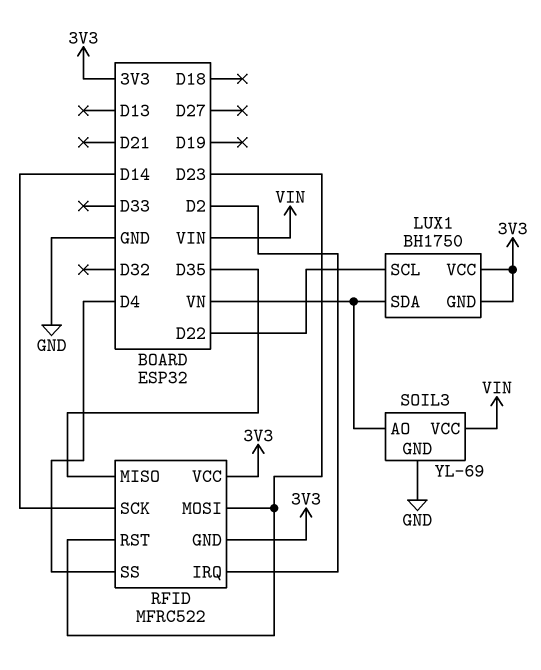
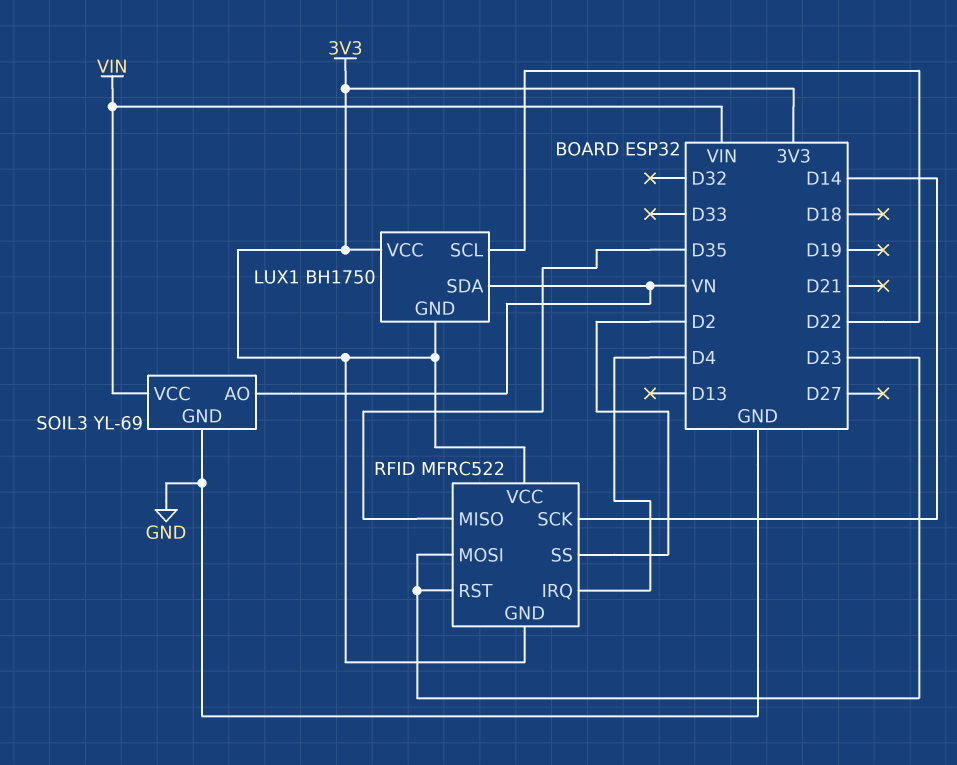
RFID pin IRQ: D2 -> D4
RFID pin SS: D4 -> D2

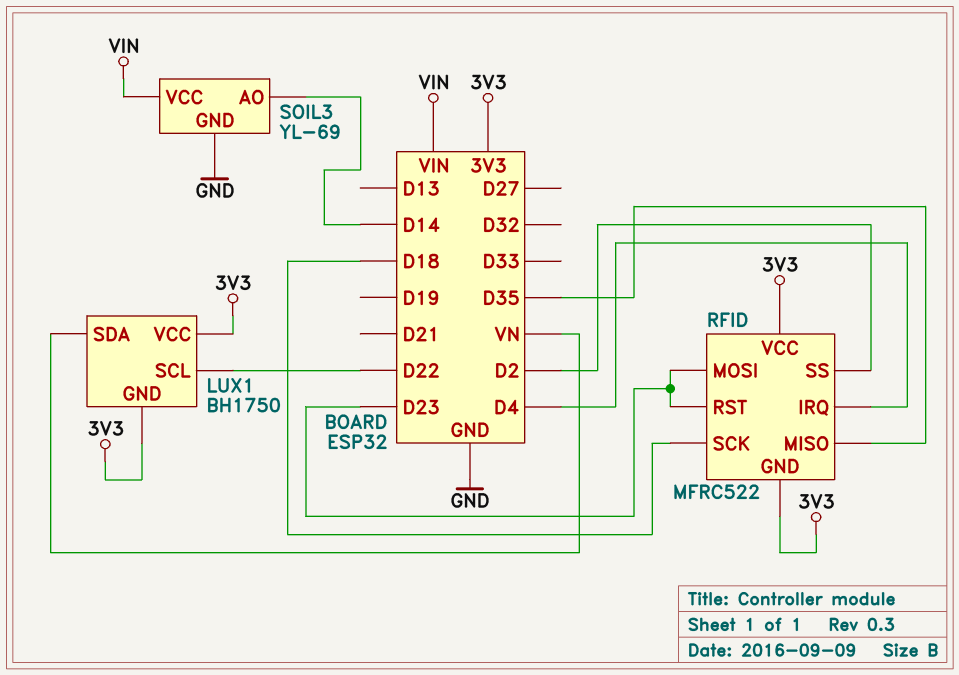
RFID pin SCK: D14 -> D18
SOIL3 pin AO: VN -> D14

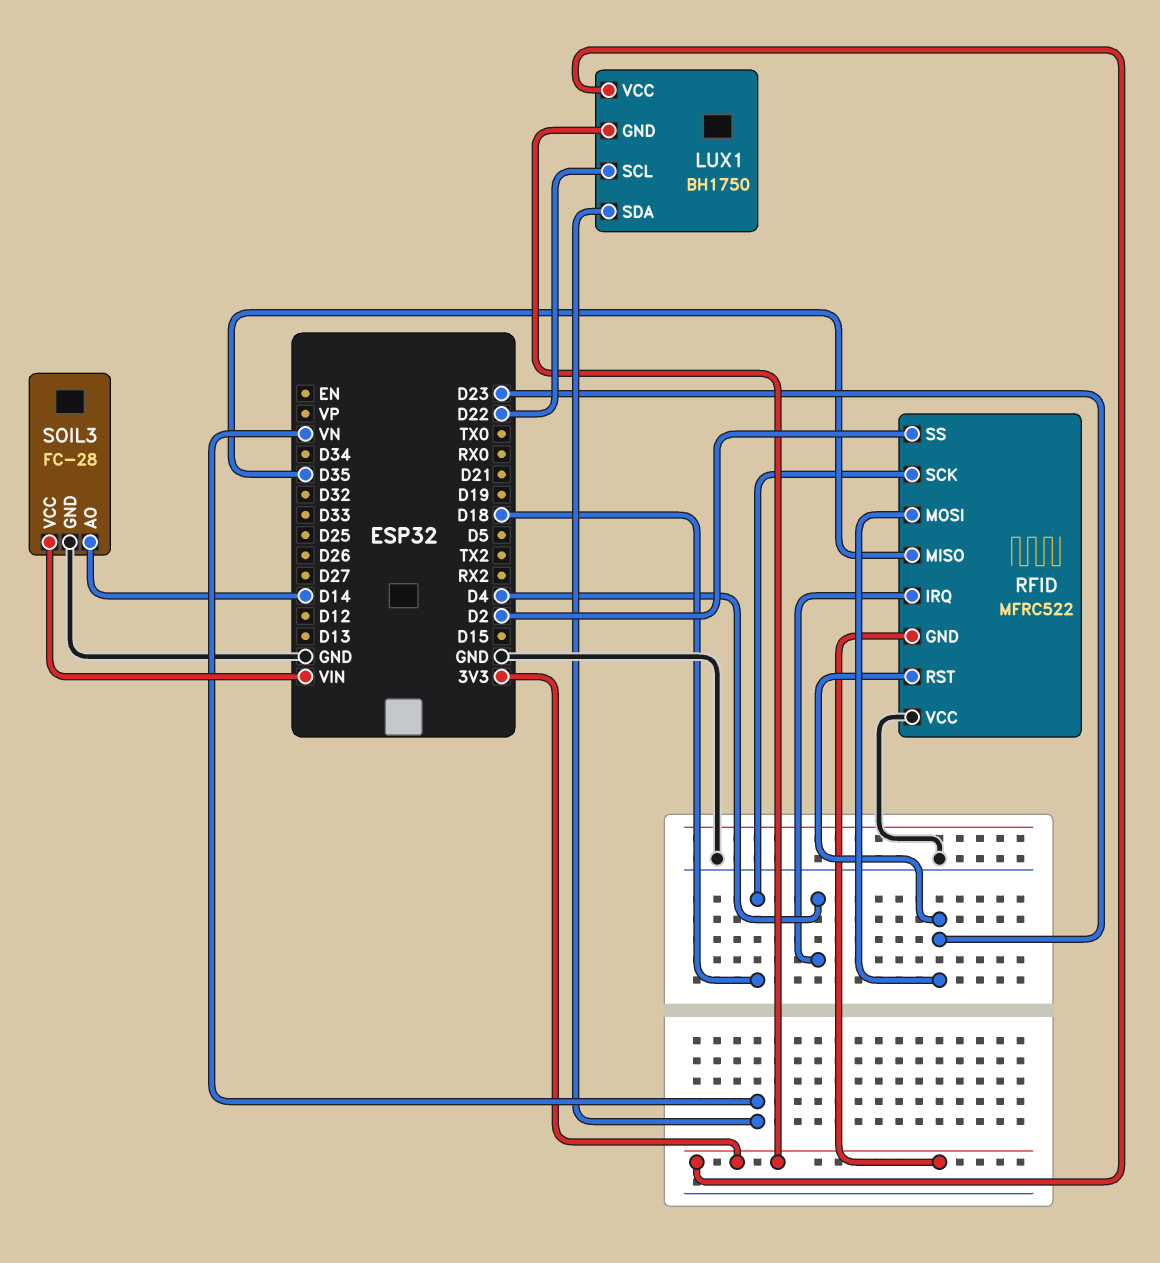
RFID pin VCC: 3V3 -> GND
SOIL3: YL-69 -> FC-28

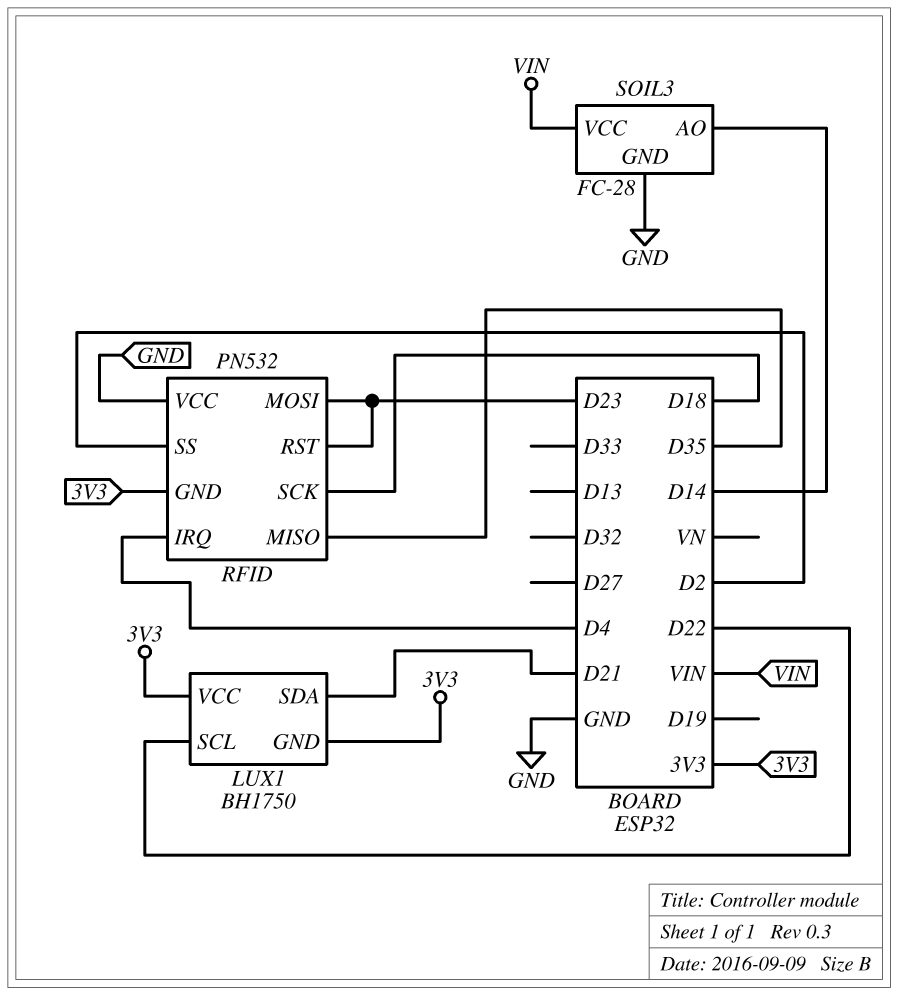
LUX1 pin SDA: VN -> D21
RFID: MFRC522 -> PN532

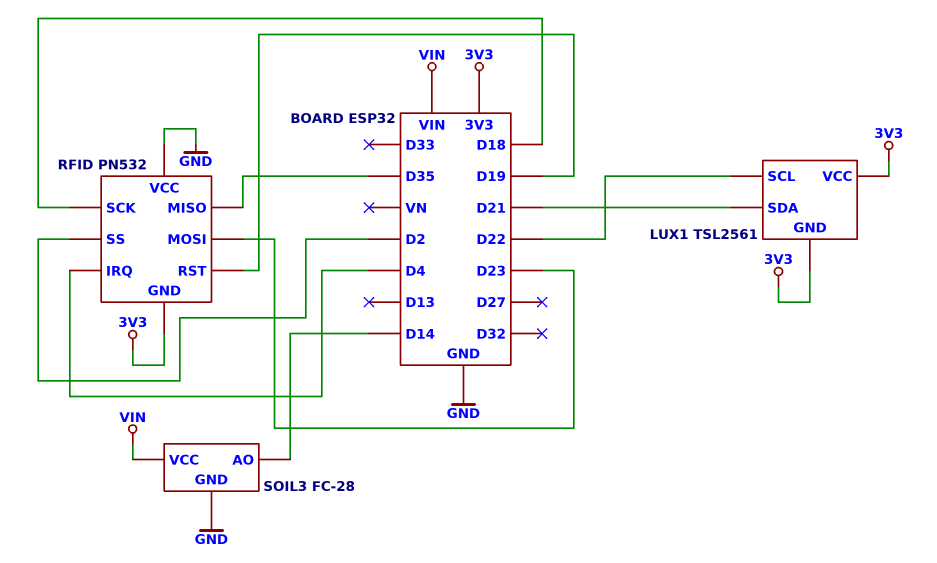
LUX1: BH1750 -> TSL2561
RFID pin RST: D23 -> D19

